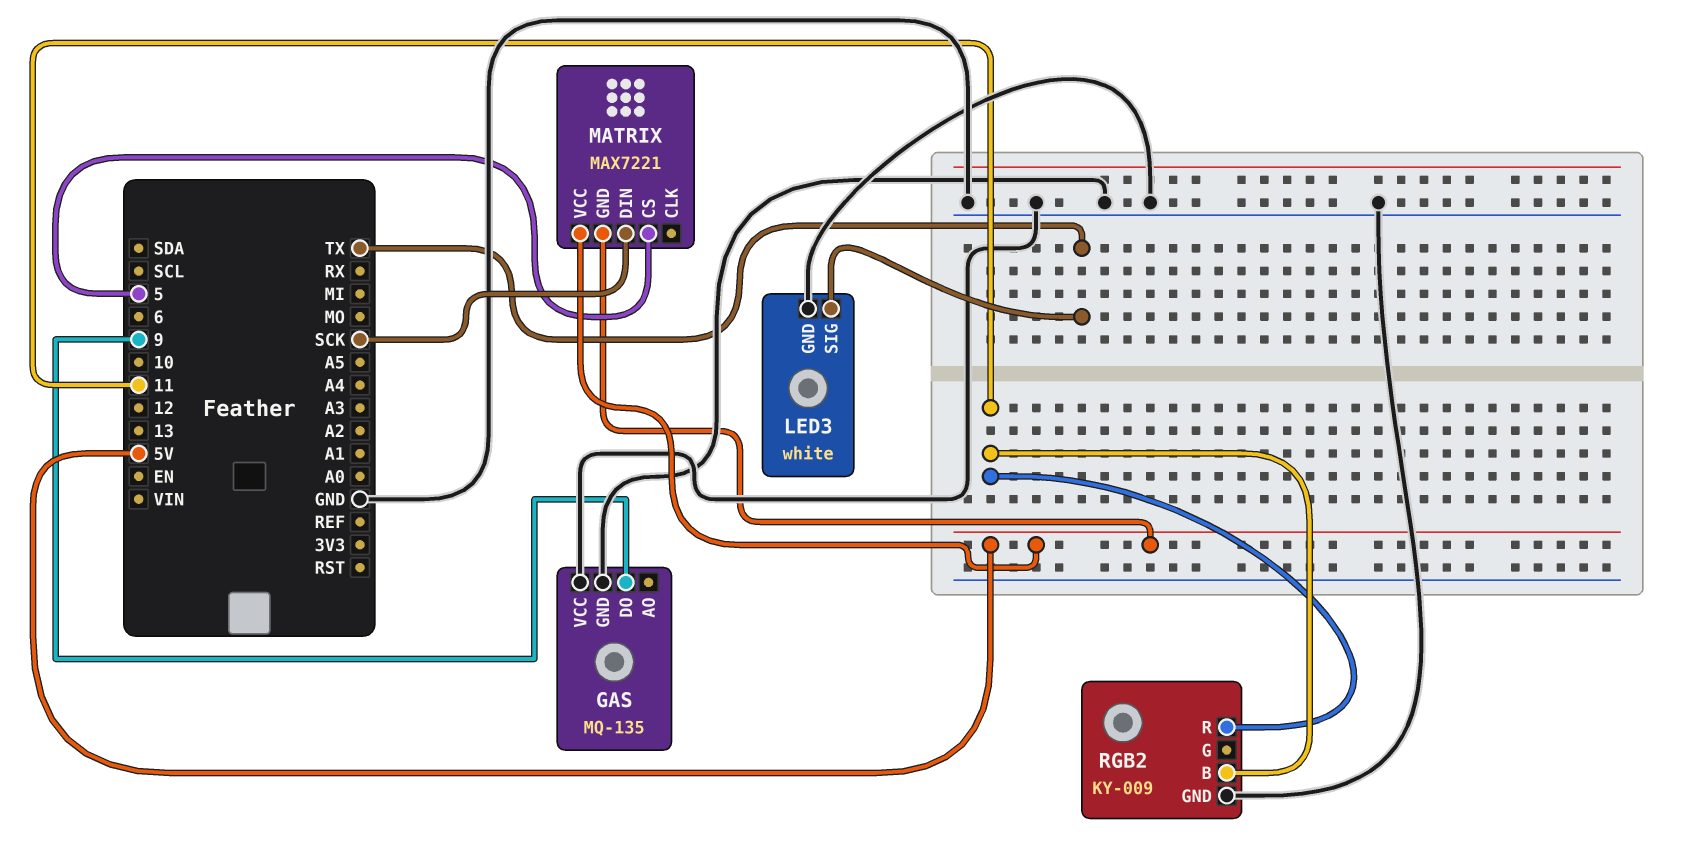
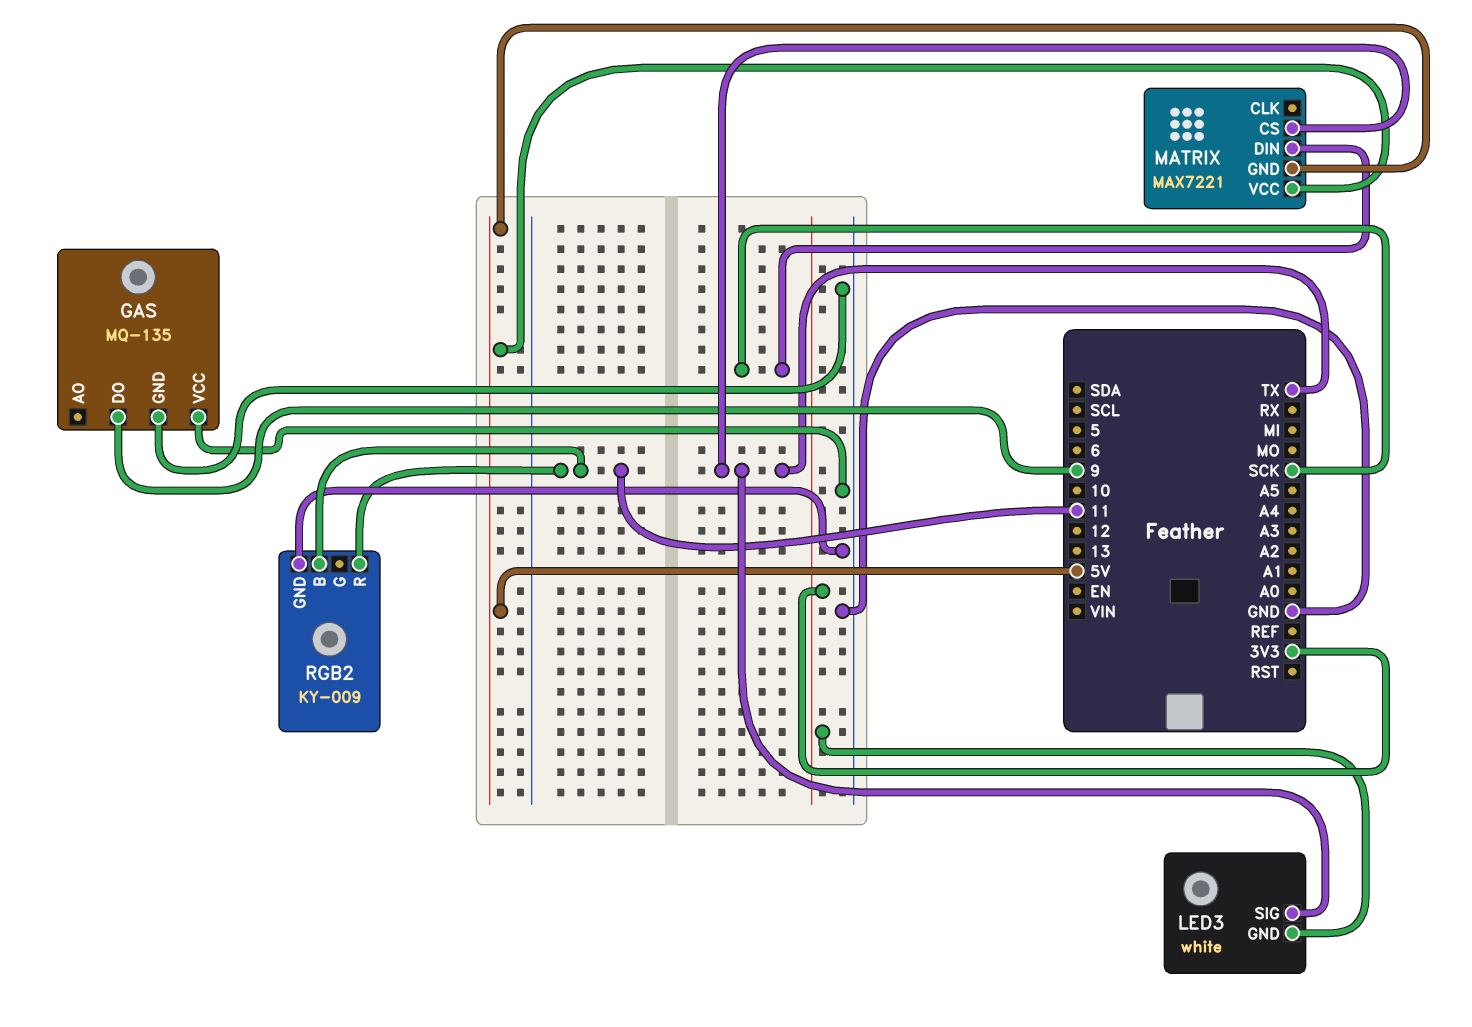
LED3 pin GND: GND -> 3V3
MATRIX pin CS: 5 -> TX

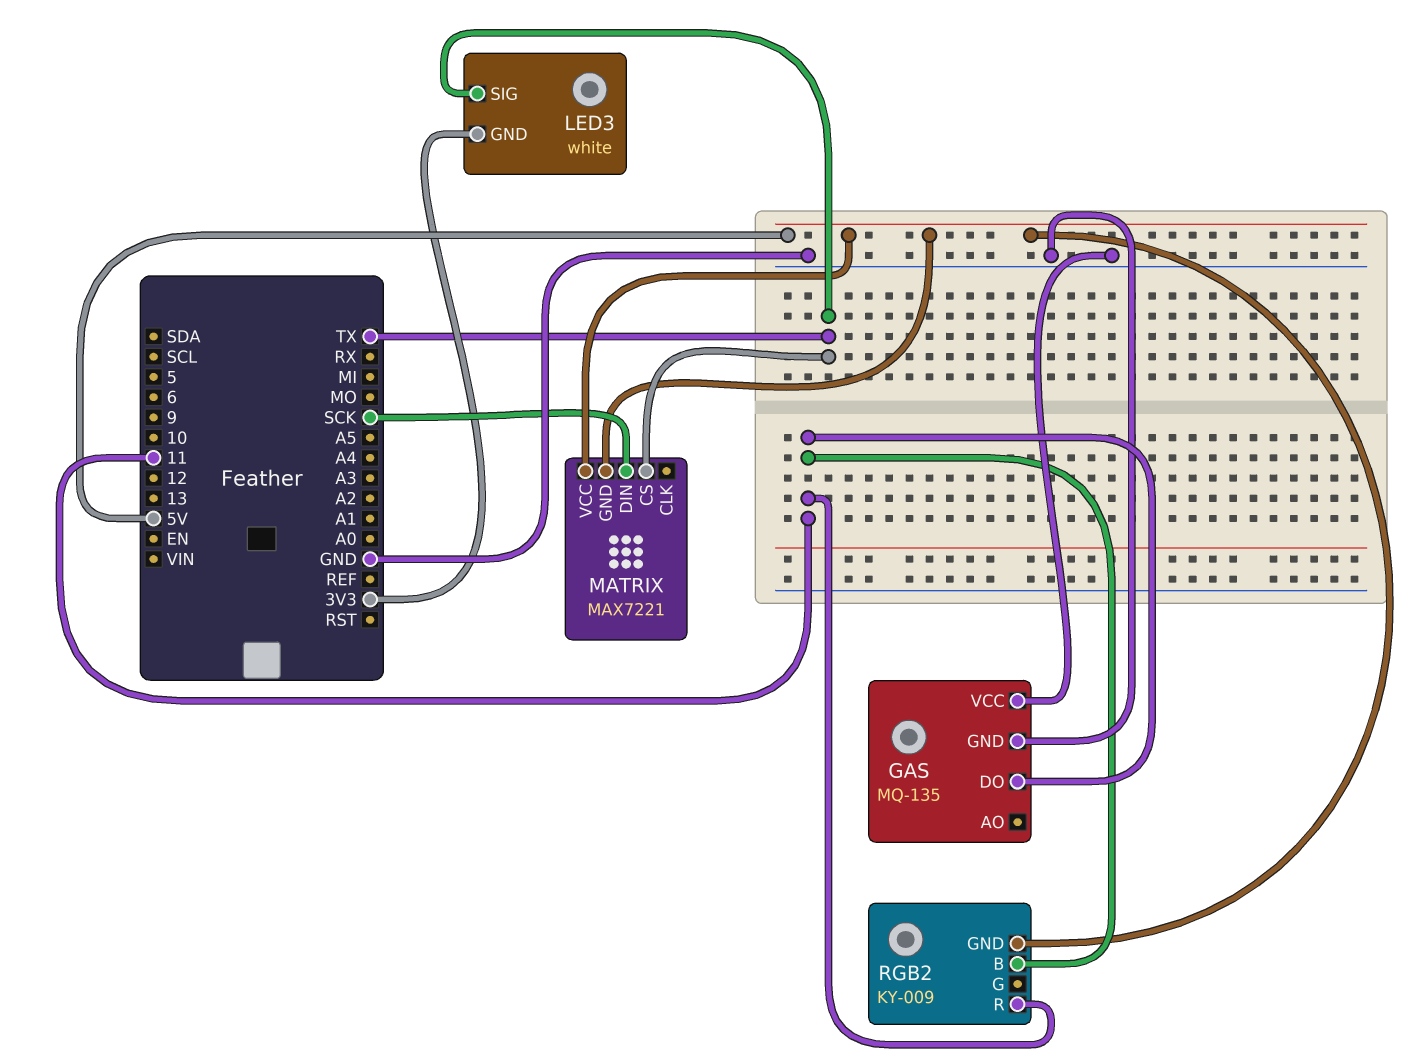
GAS pin DO: 9 -> 11
RGB2 pin GND: GND -> 5V

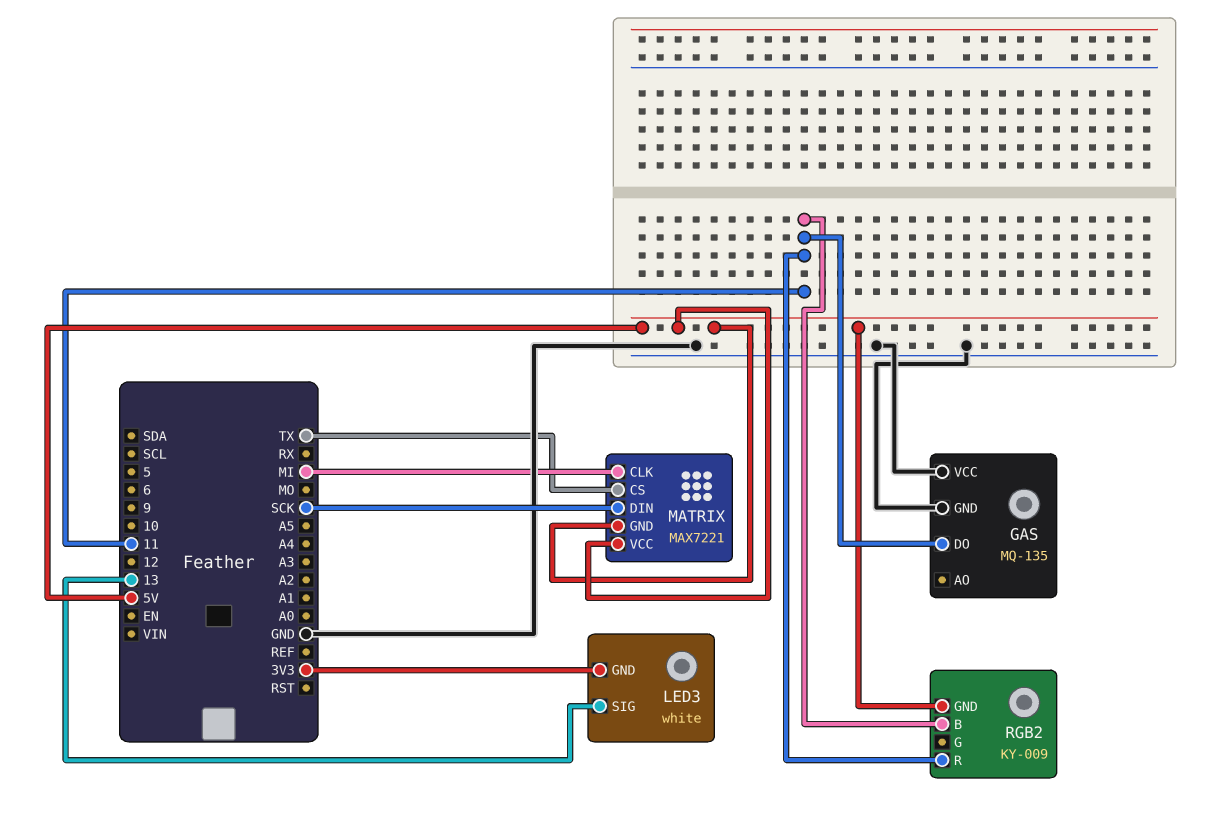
LED3 pin SIG: TX -> 13
MATRIX pin CLK: none -> MI

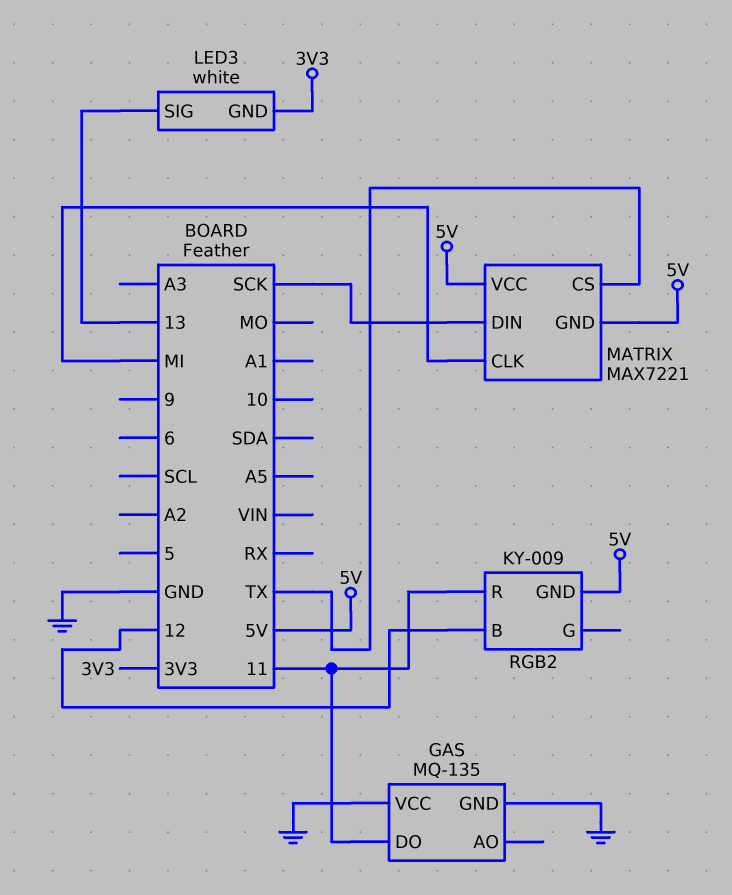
RGB2 pin B: 11 -> 12

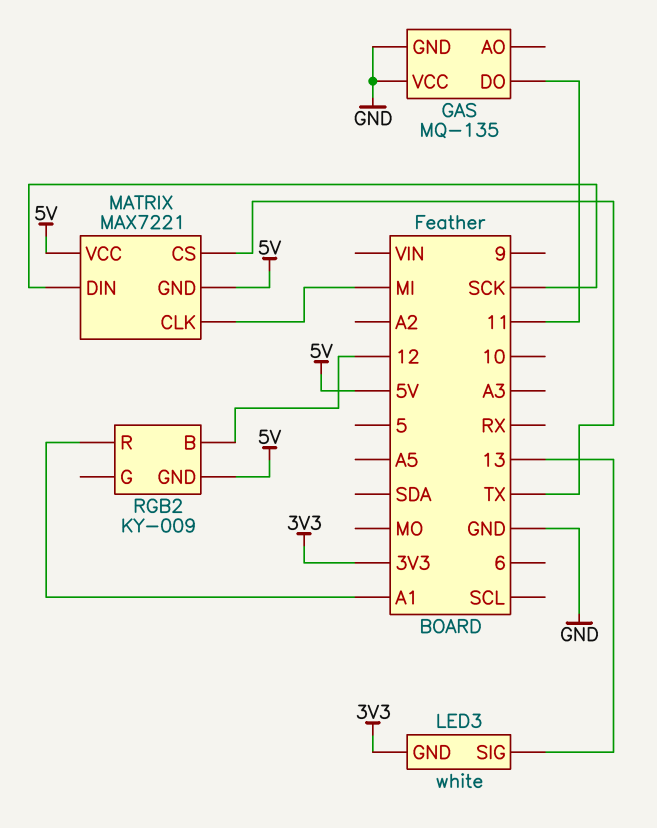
RGB2 pin R: 11 -> A1

